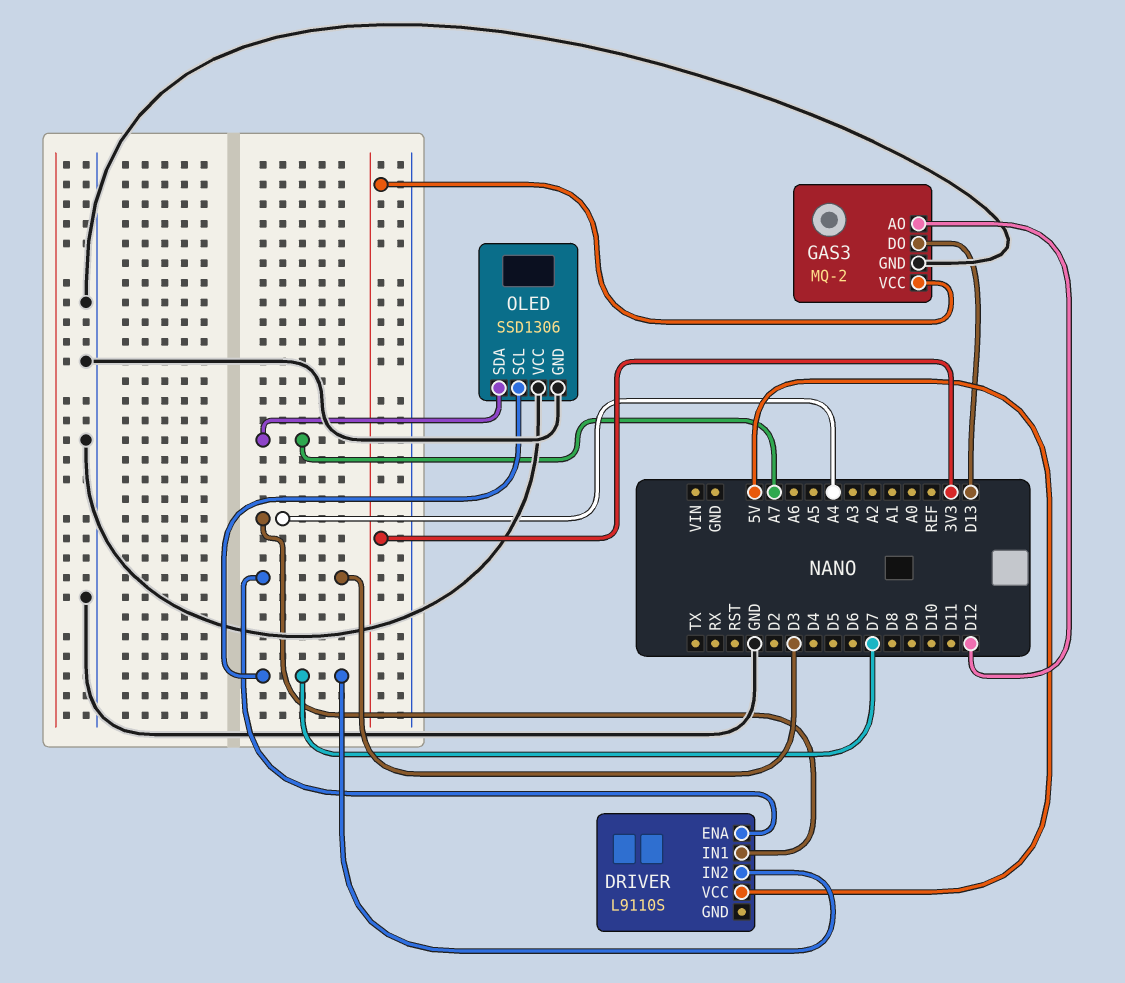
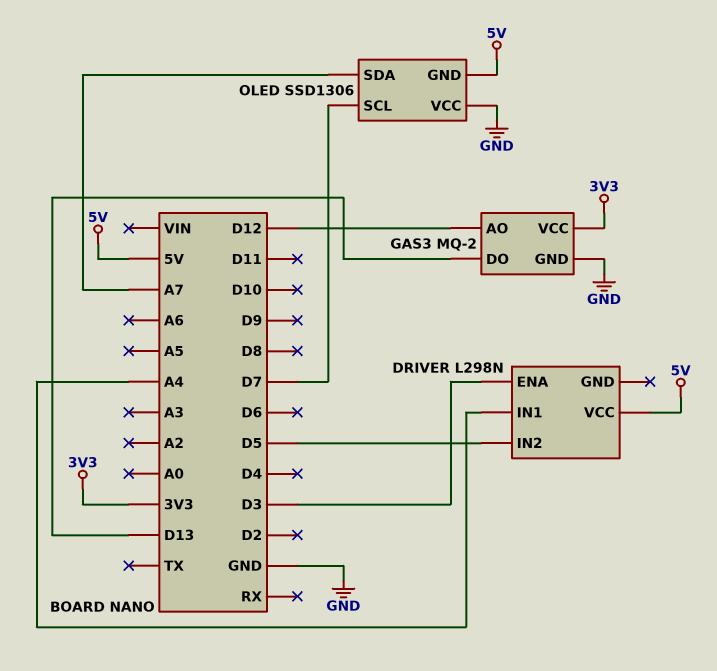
DRIVER: L9110S -> L298N
DRIVER pin IN2: D7 -> D5
OLED pin GND: GND -> 5V

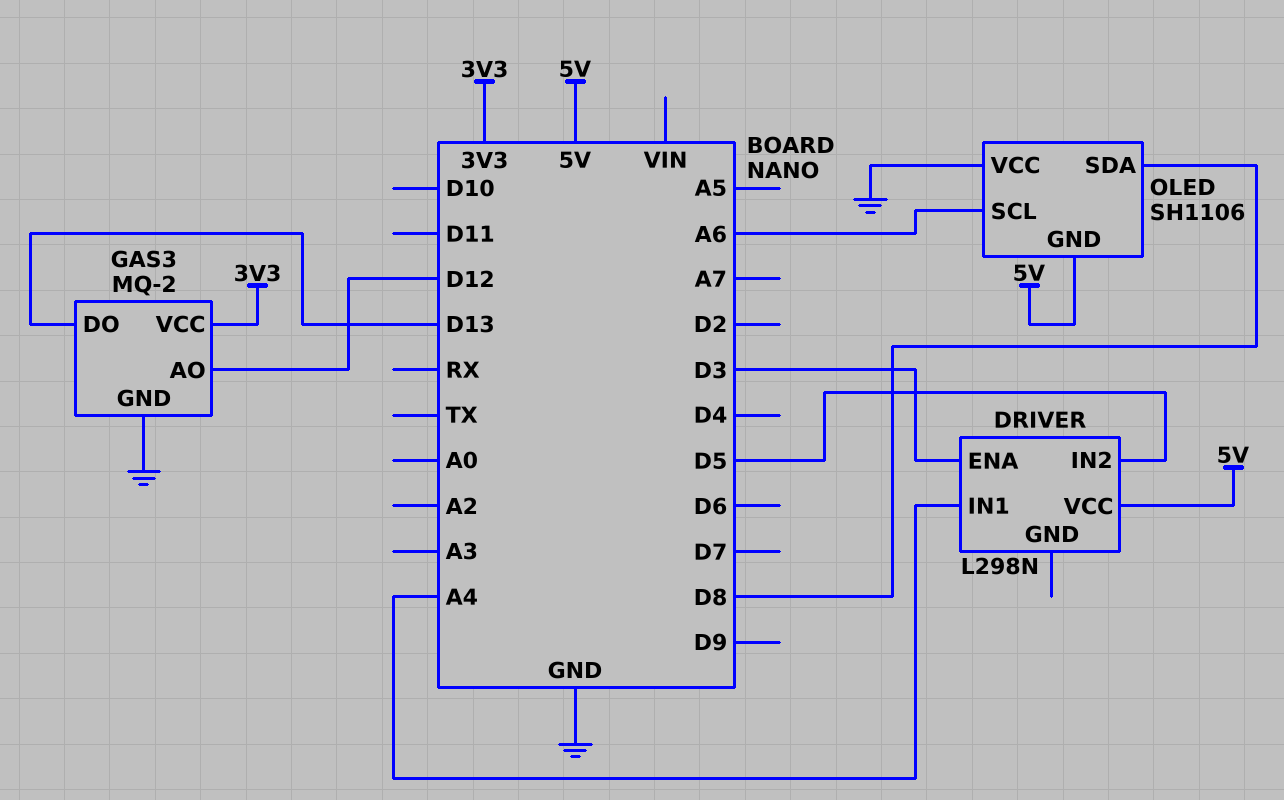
OLED: SSD1306 -> SH1106
OLED pin SCL: D7 -> A6
OLED pin SDA: A7 -> D8

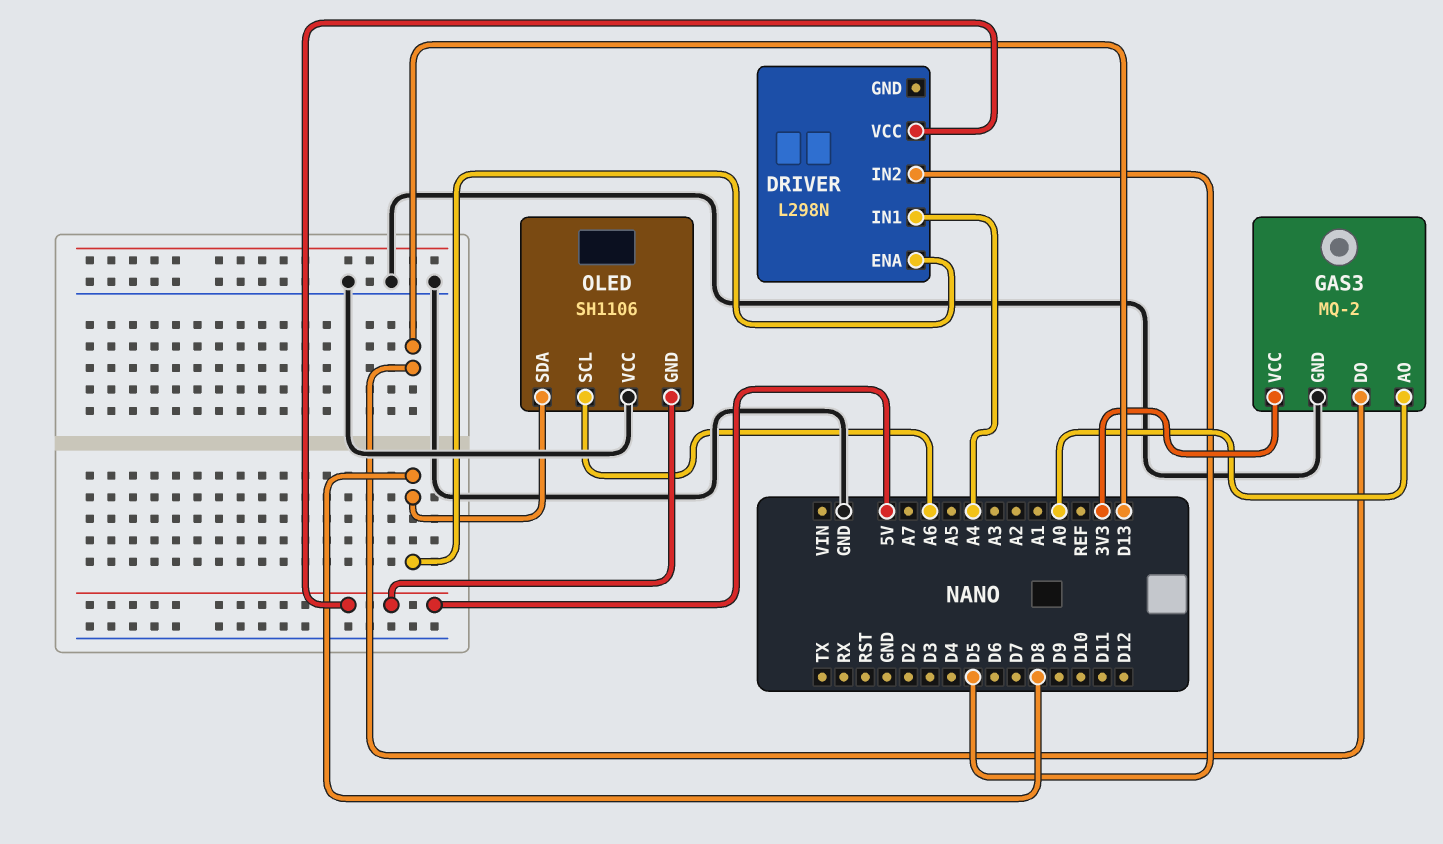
DRIVER pin ENA: D3 -> D8
GAS3 pin AO: D12 -> A0

